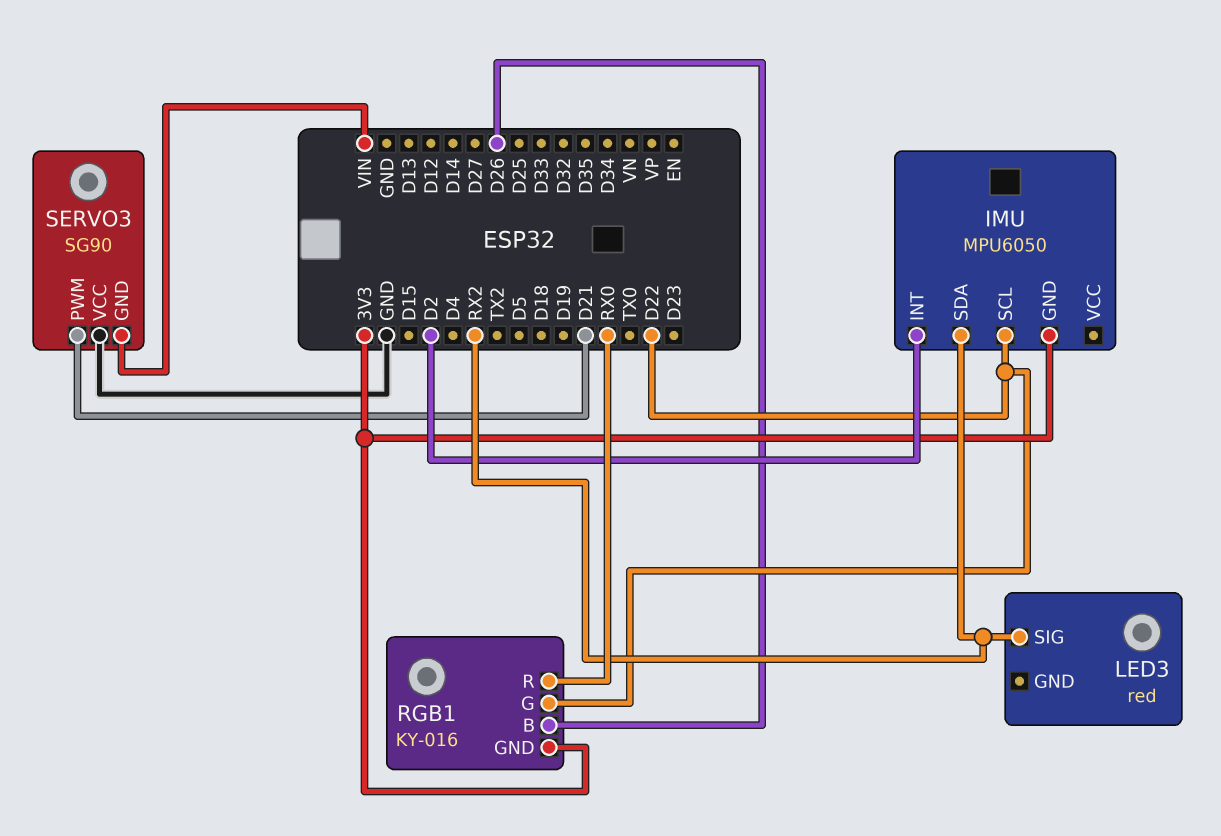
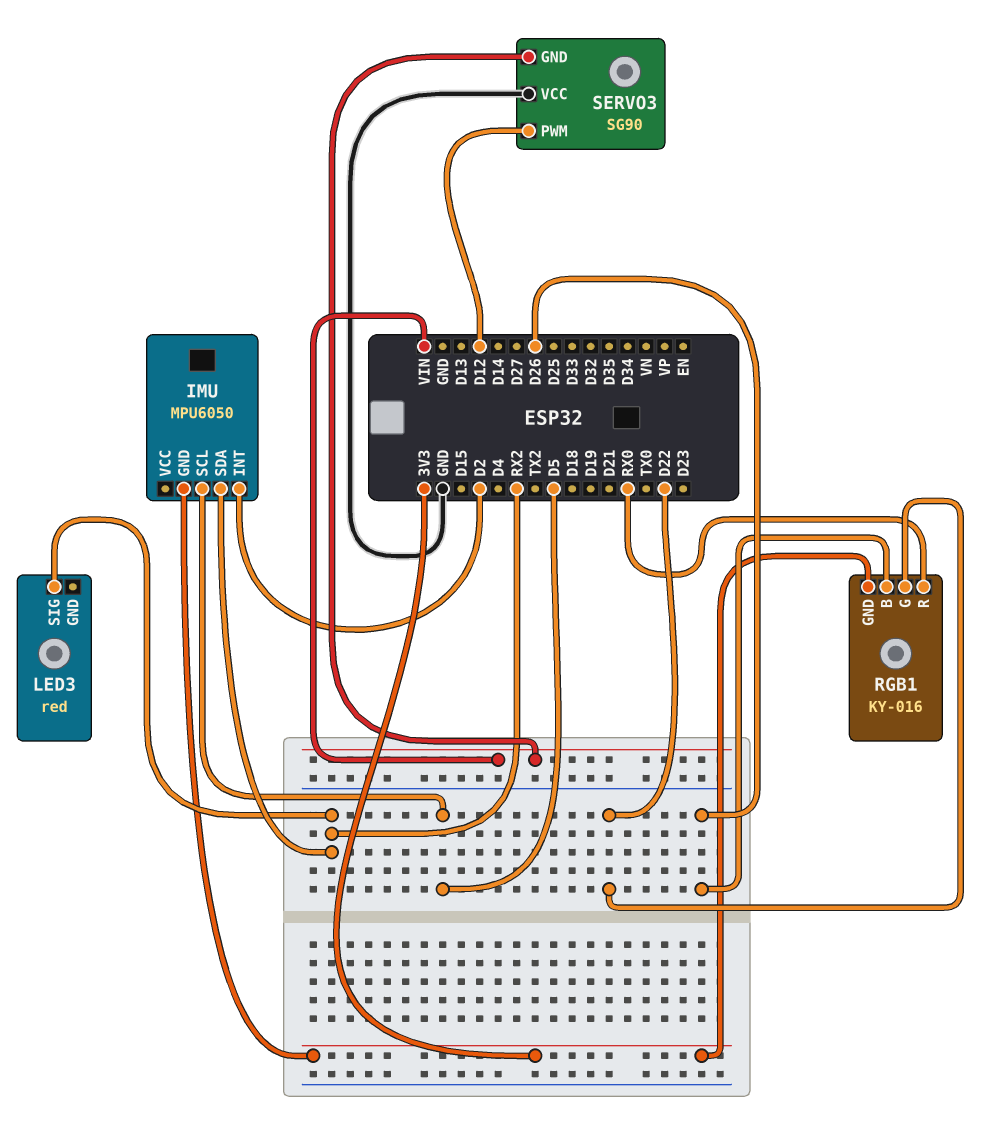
IMU pin SCL: D22 -> D5
SERVO3 pin PWM: D21 -> D12

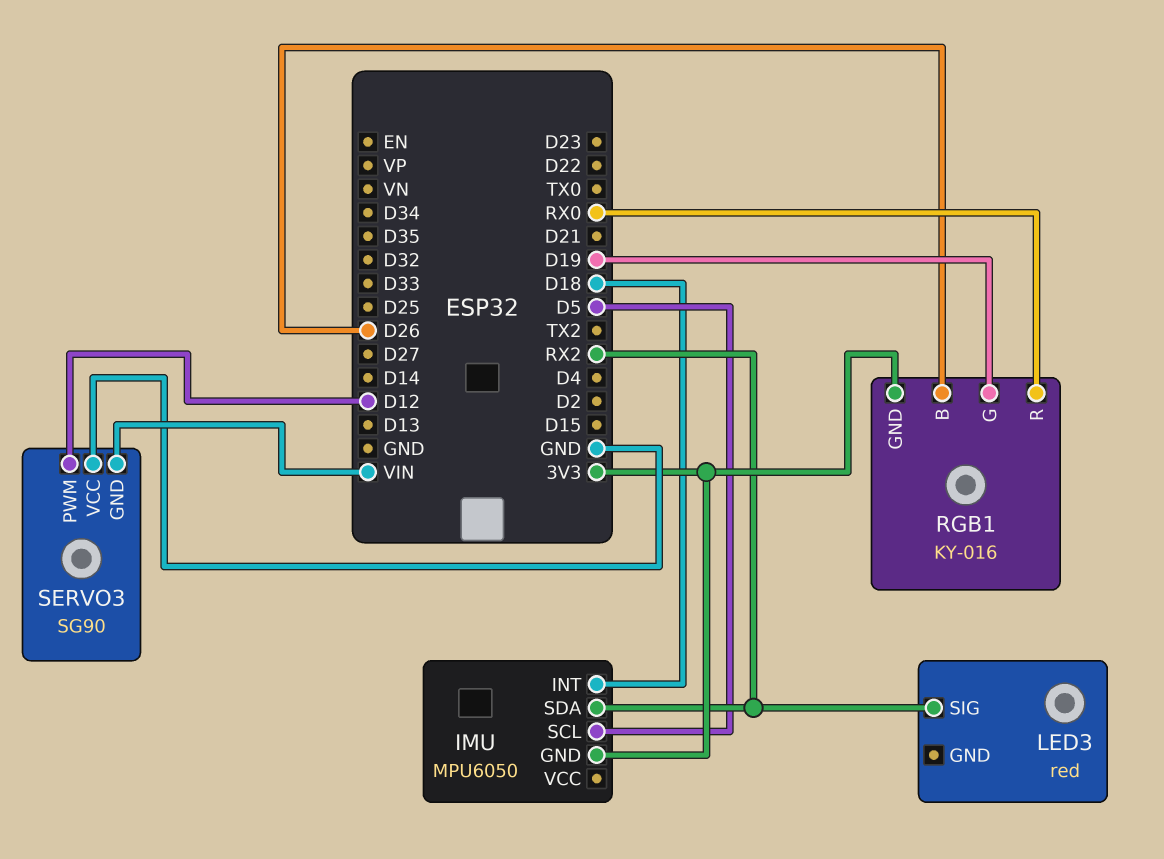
IMU pin INT: D2 -> D18
RGB1 pin G: D22 -> D19

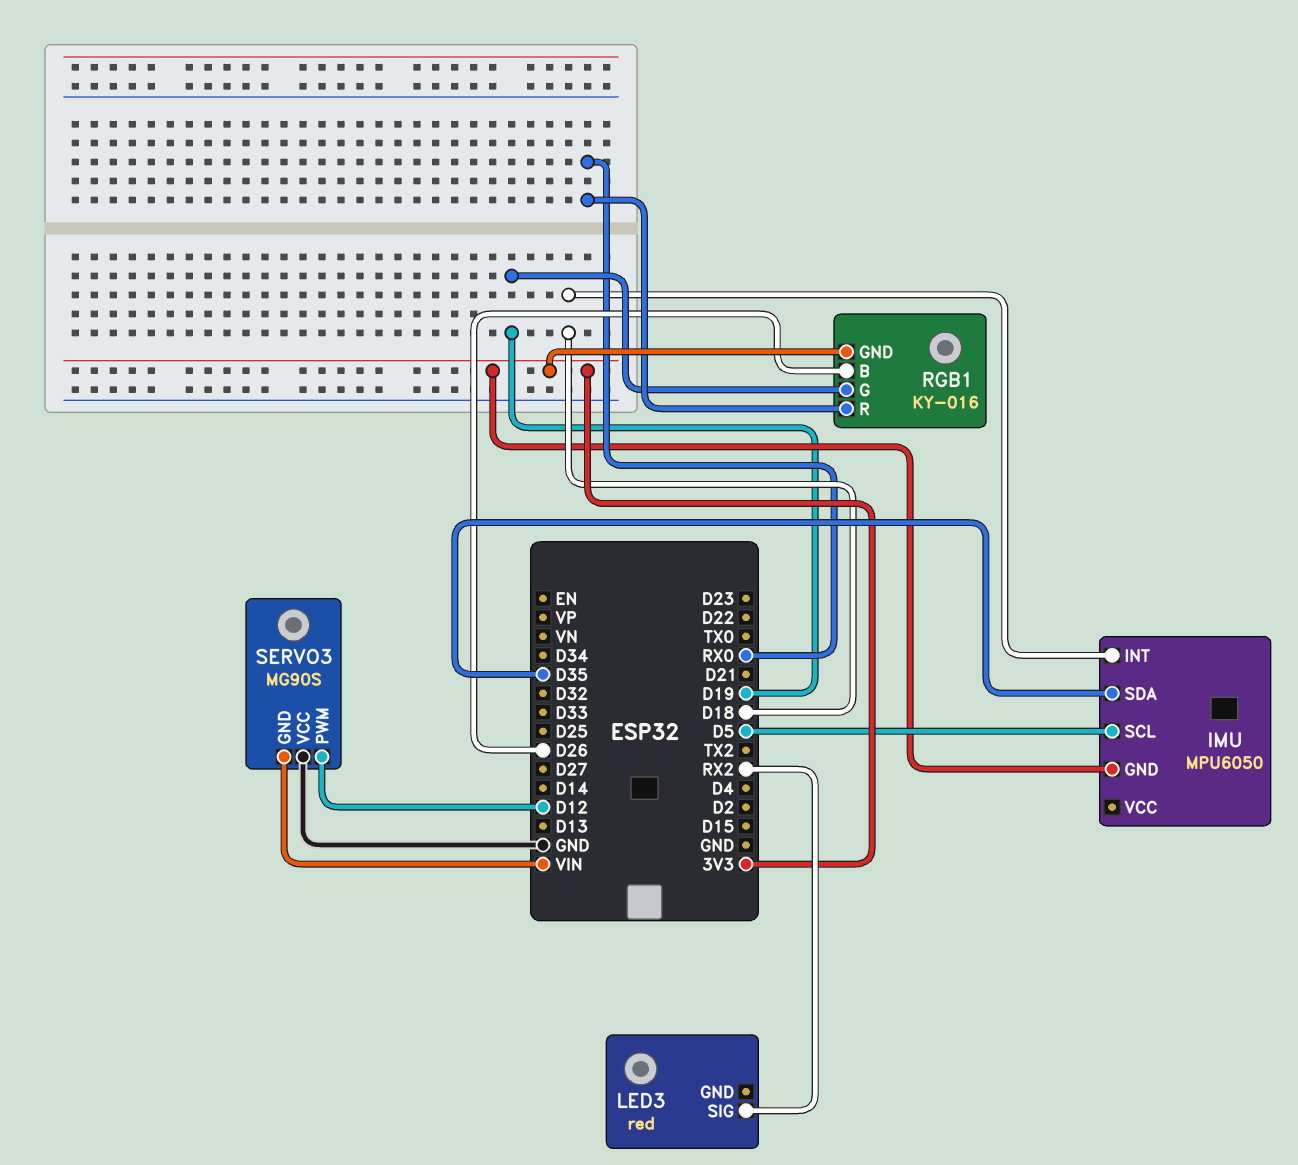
IMU pin SDA: RX2 -> D35
SERVO3: SG90 -> MG90S

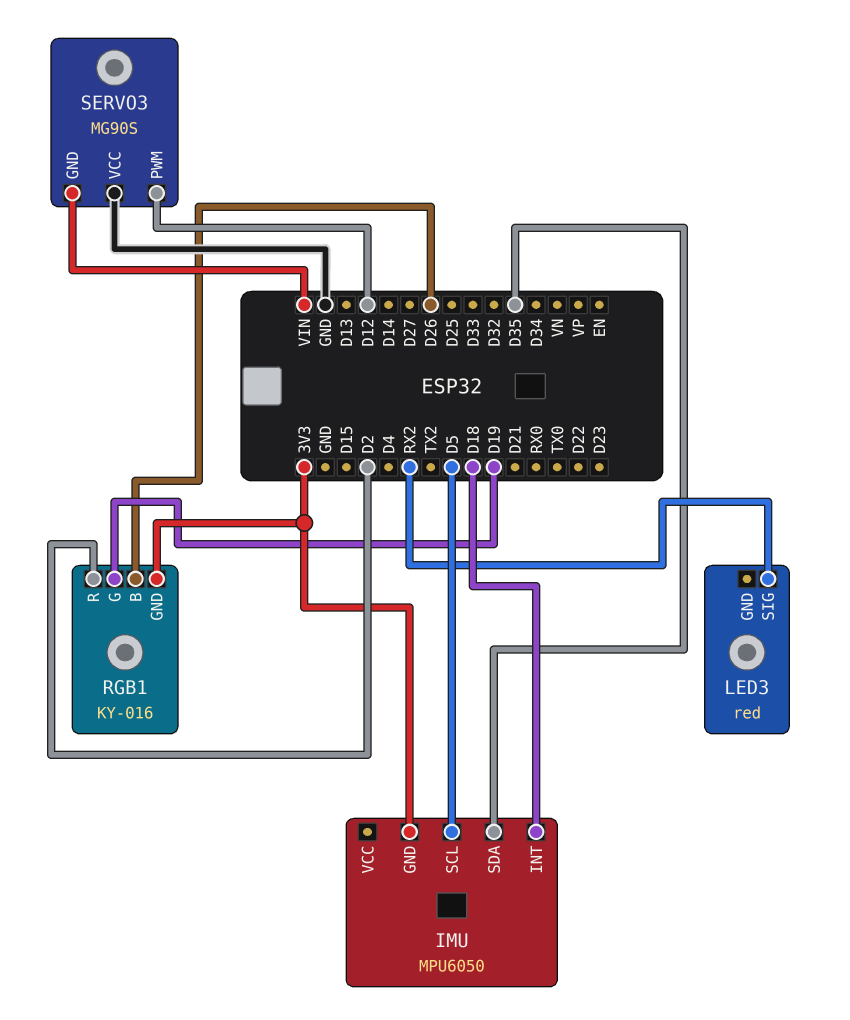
RGB1 pin R: RX0 -> D2

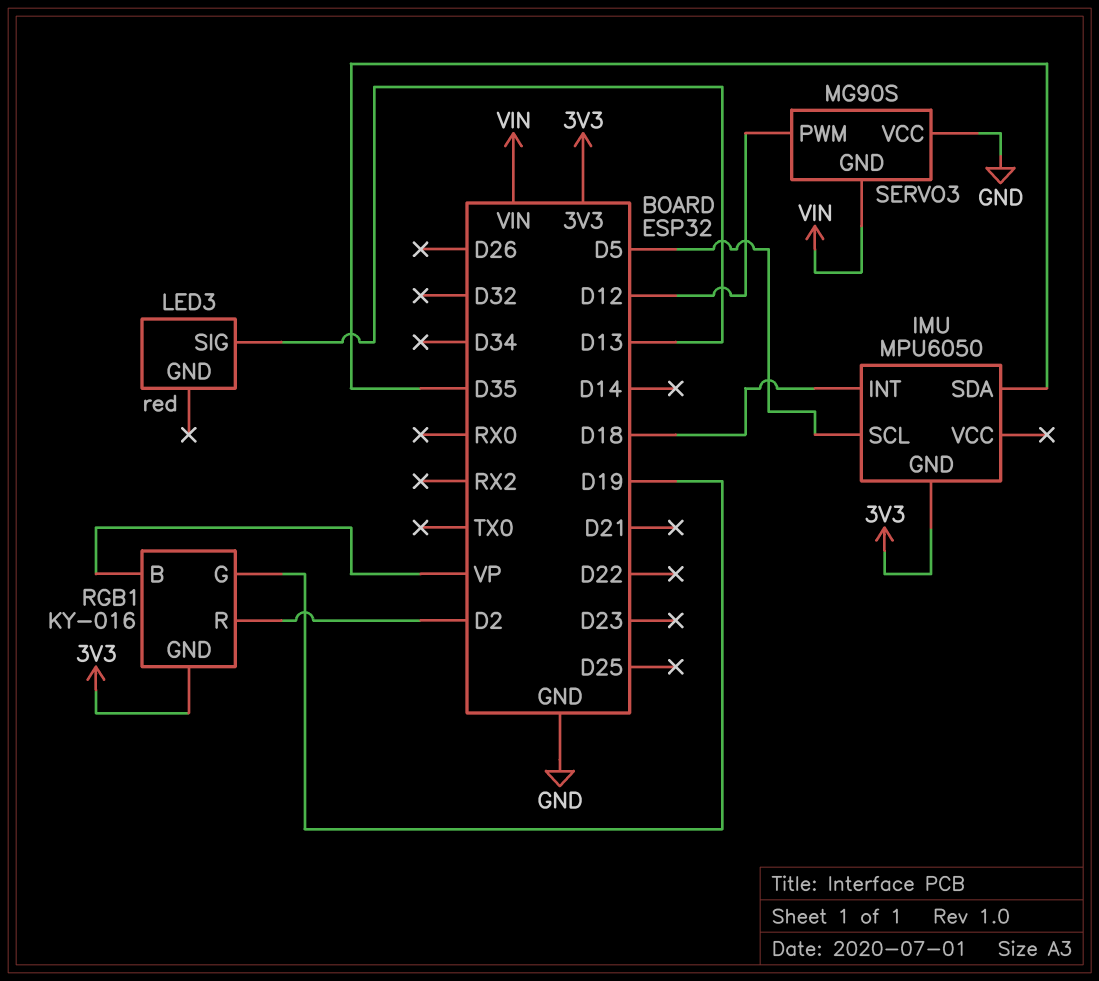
LED3 pin SIG: RX2 -> D13
RGB1 pin B: D26 -> VP

